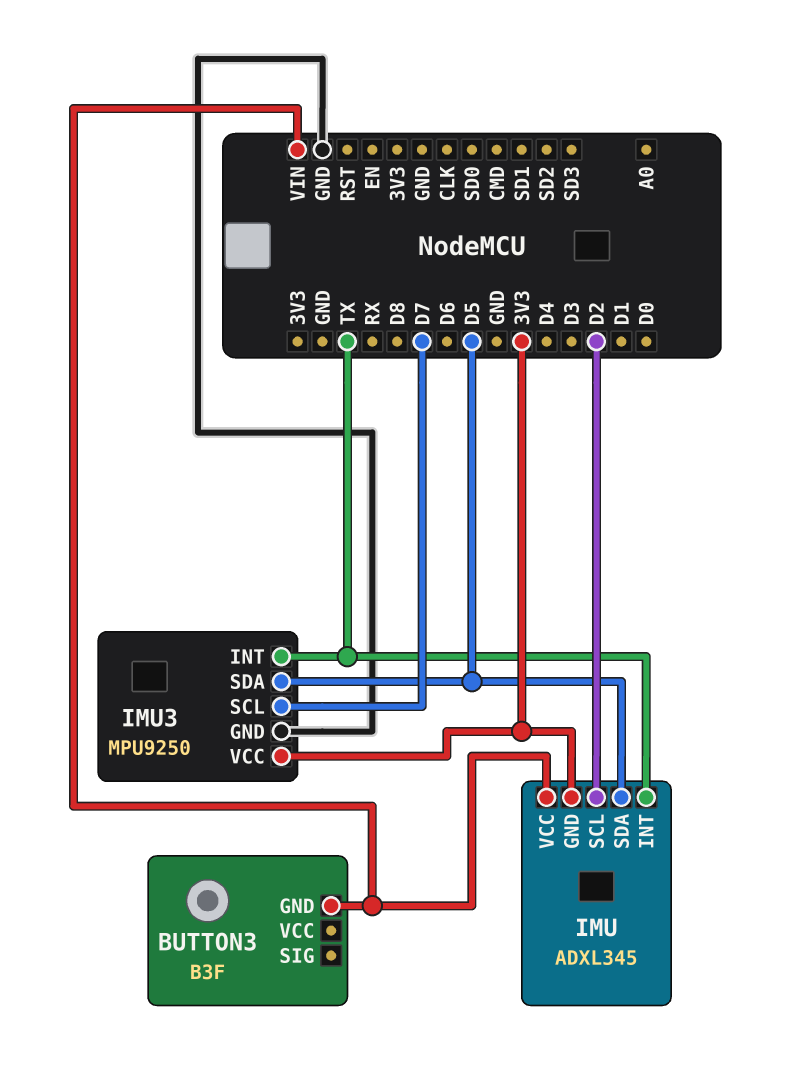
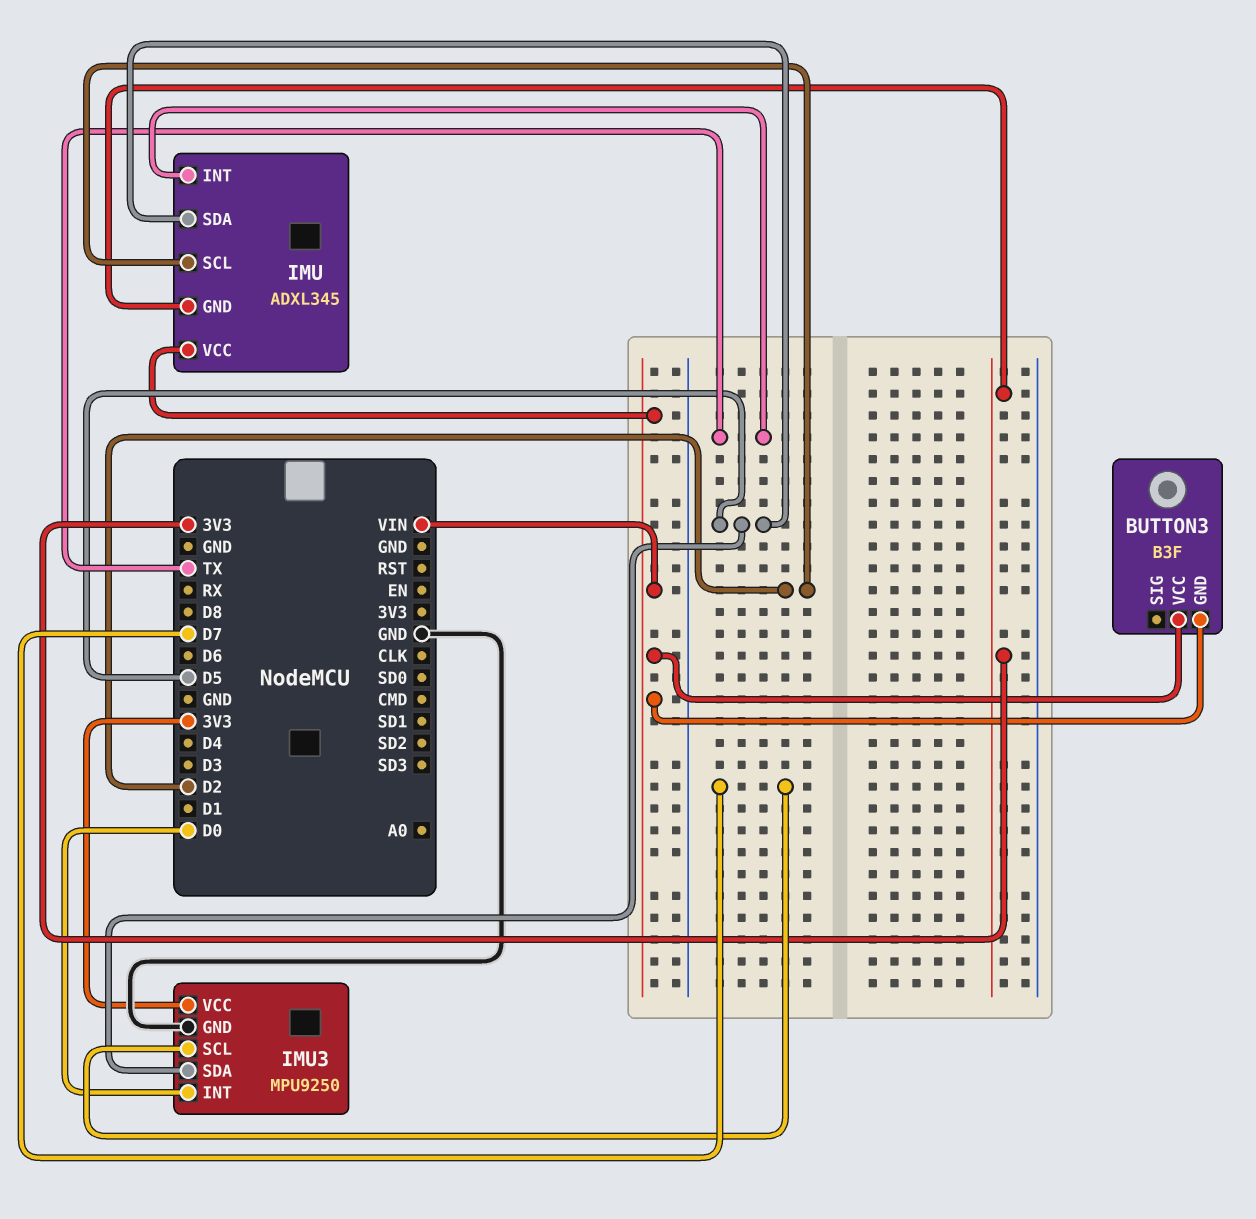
BUTTON3 pin VCC: none -> VIN
IMU3 pin INT: TX -> D0

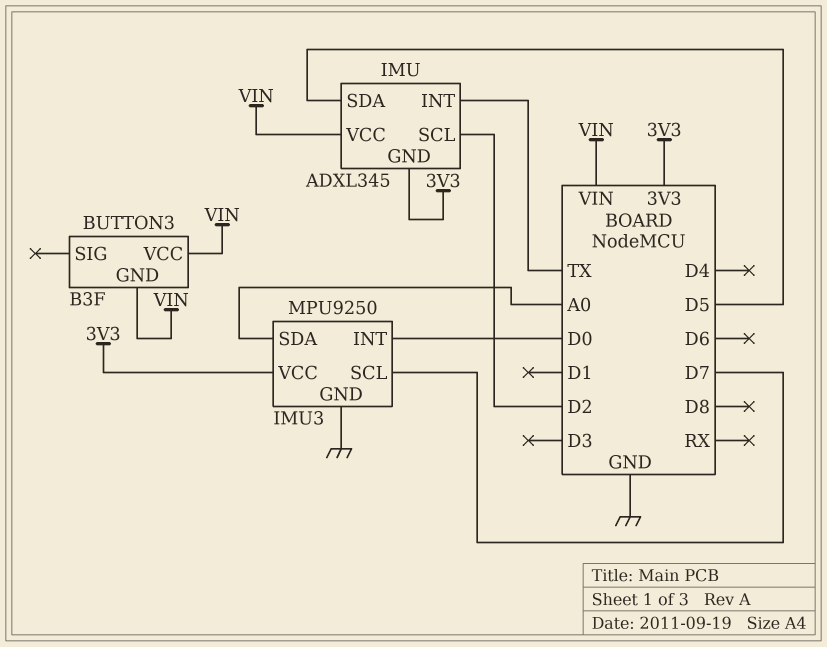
IMU3 pin SDA: D5 -> A0

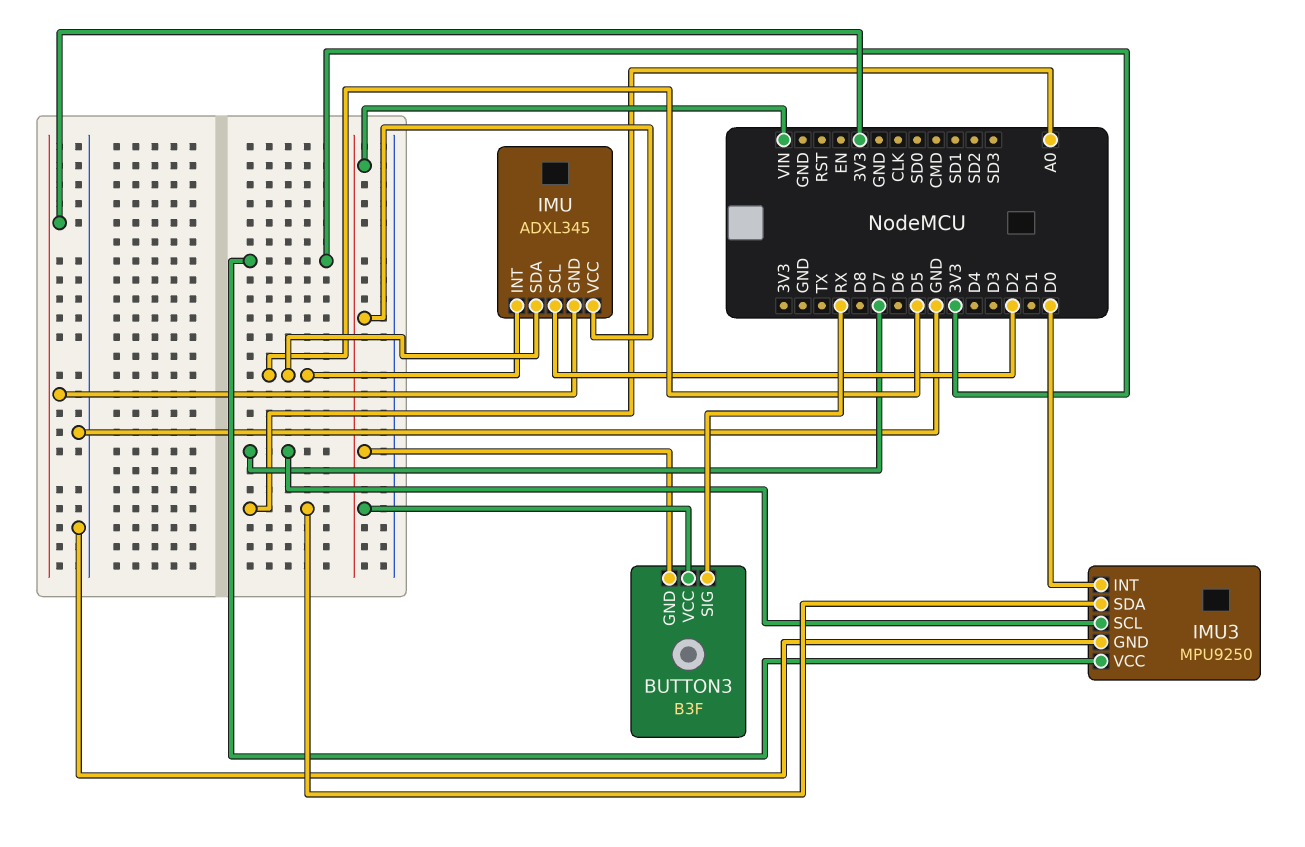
BUTTON3 pin SIG: none -> RX
IMU pin INT: TX -> D5

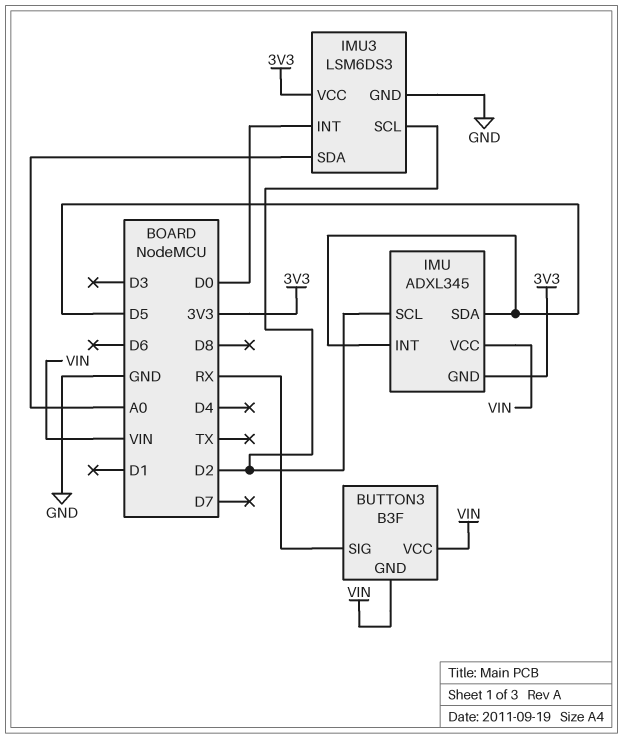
IMU3: MPU9250 -> LSM6DS3
IMU3 pin SCL: D7 -> D2

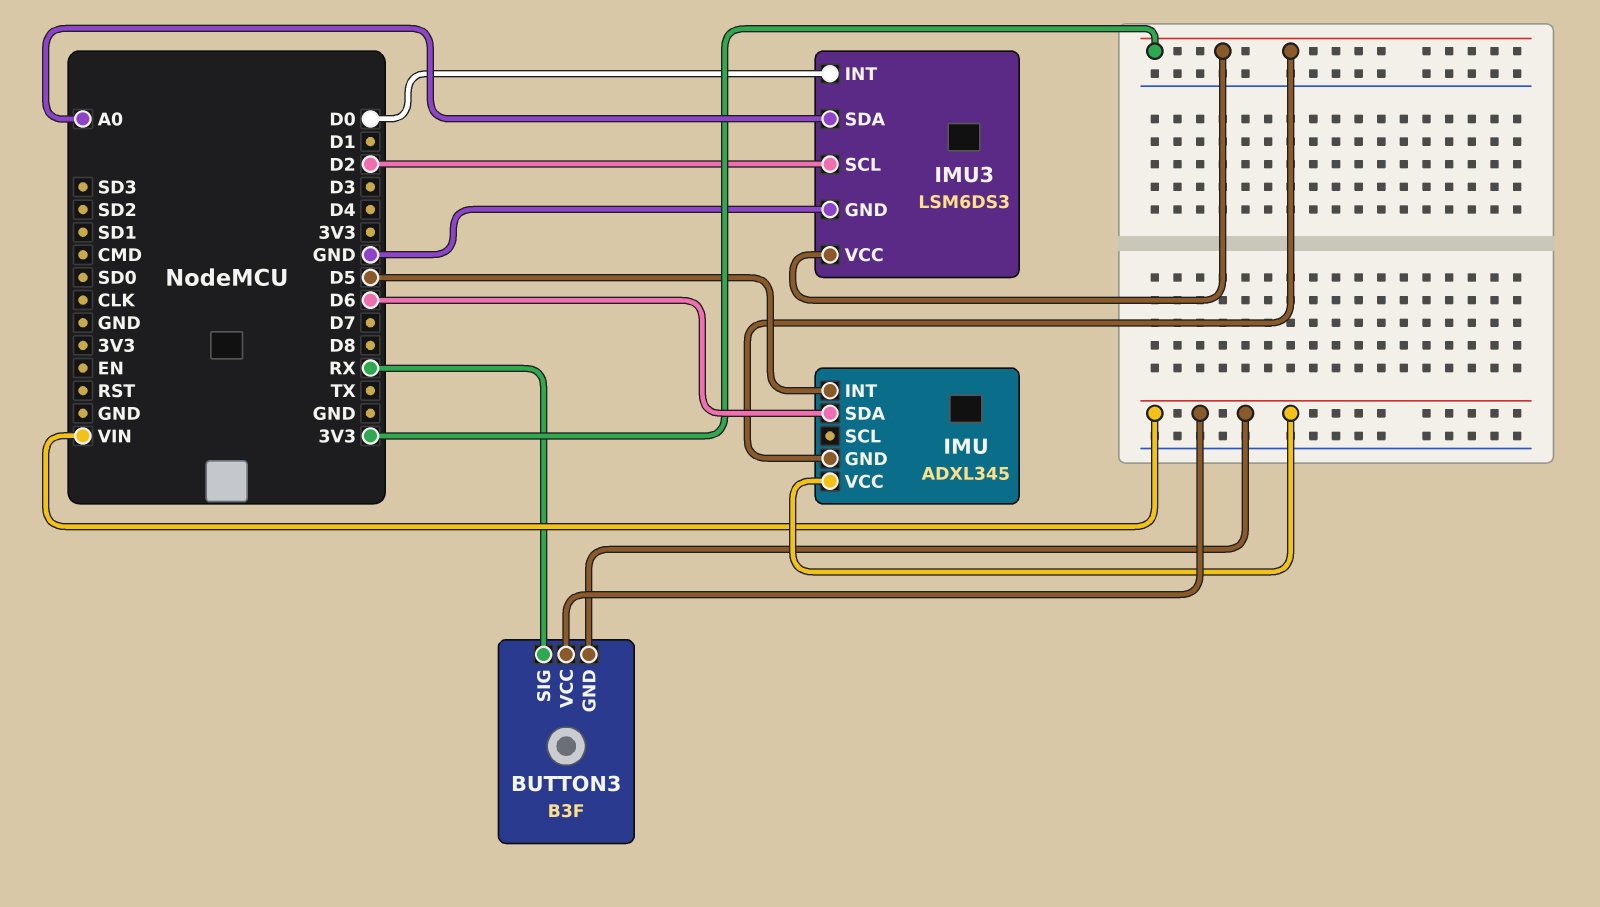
IMU pin SCL: D2 -> none
IMU pin SDA: D5 -> D6

